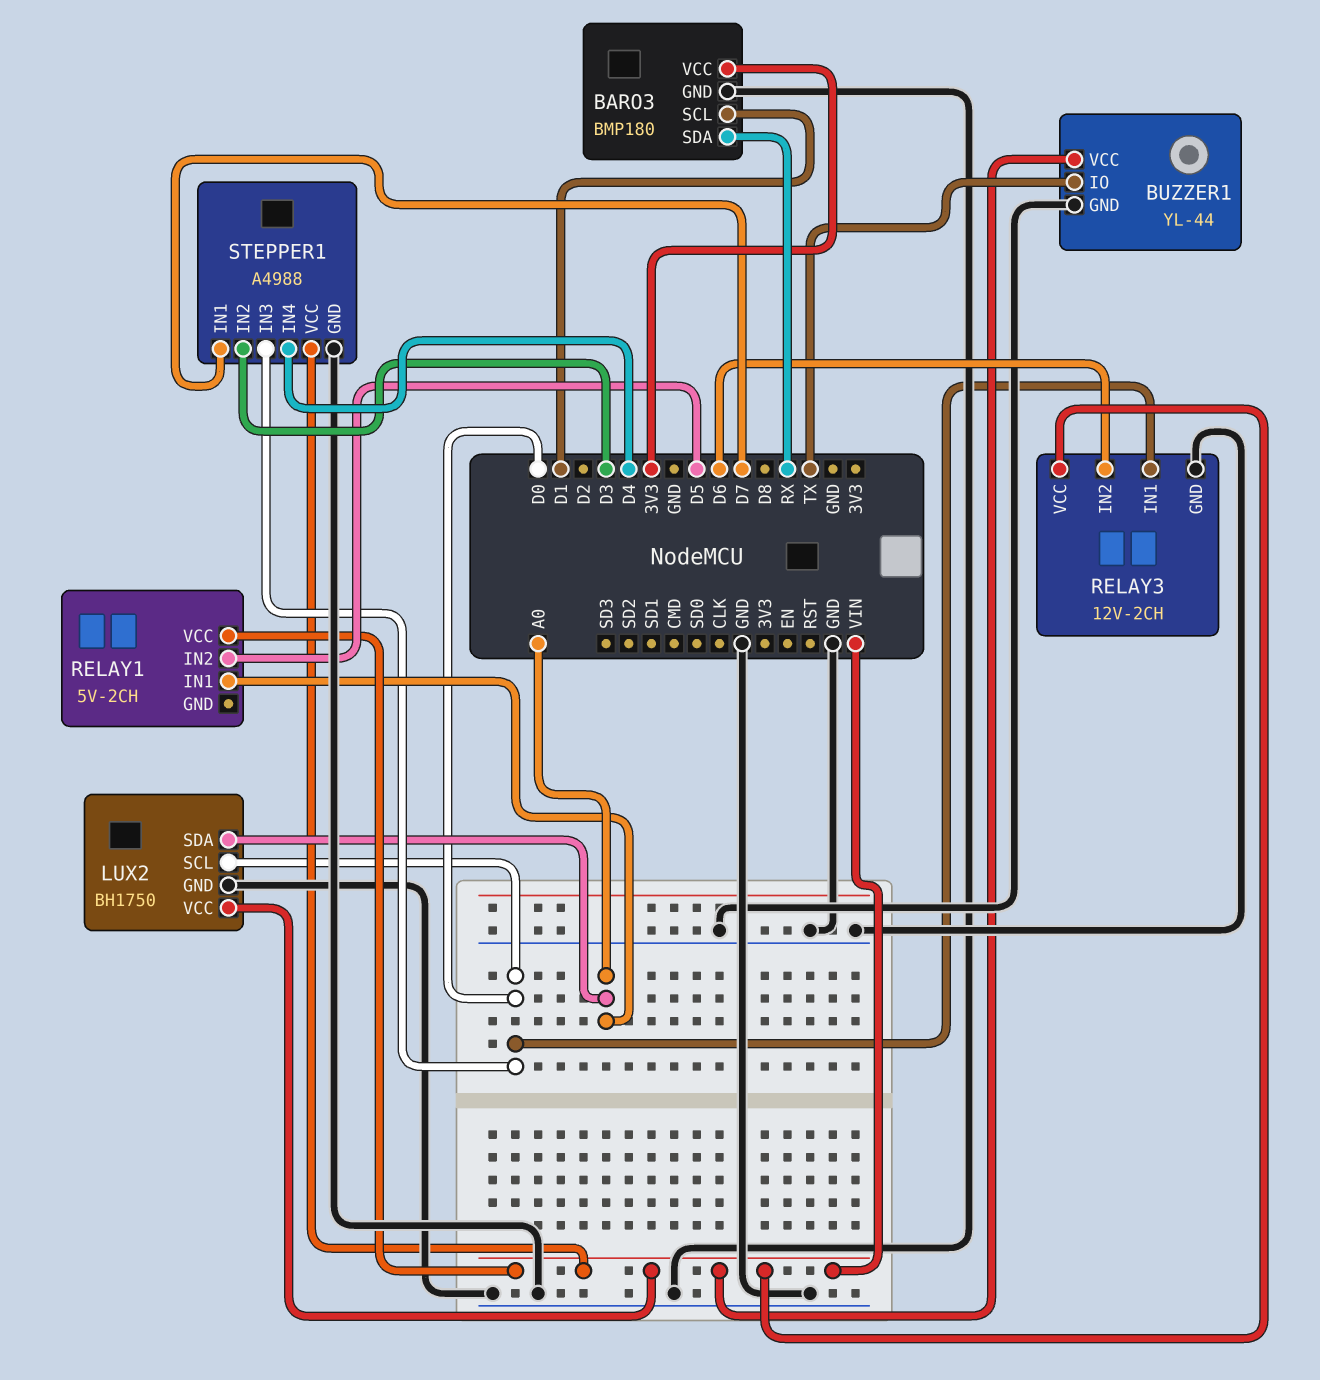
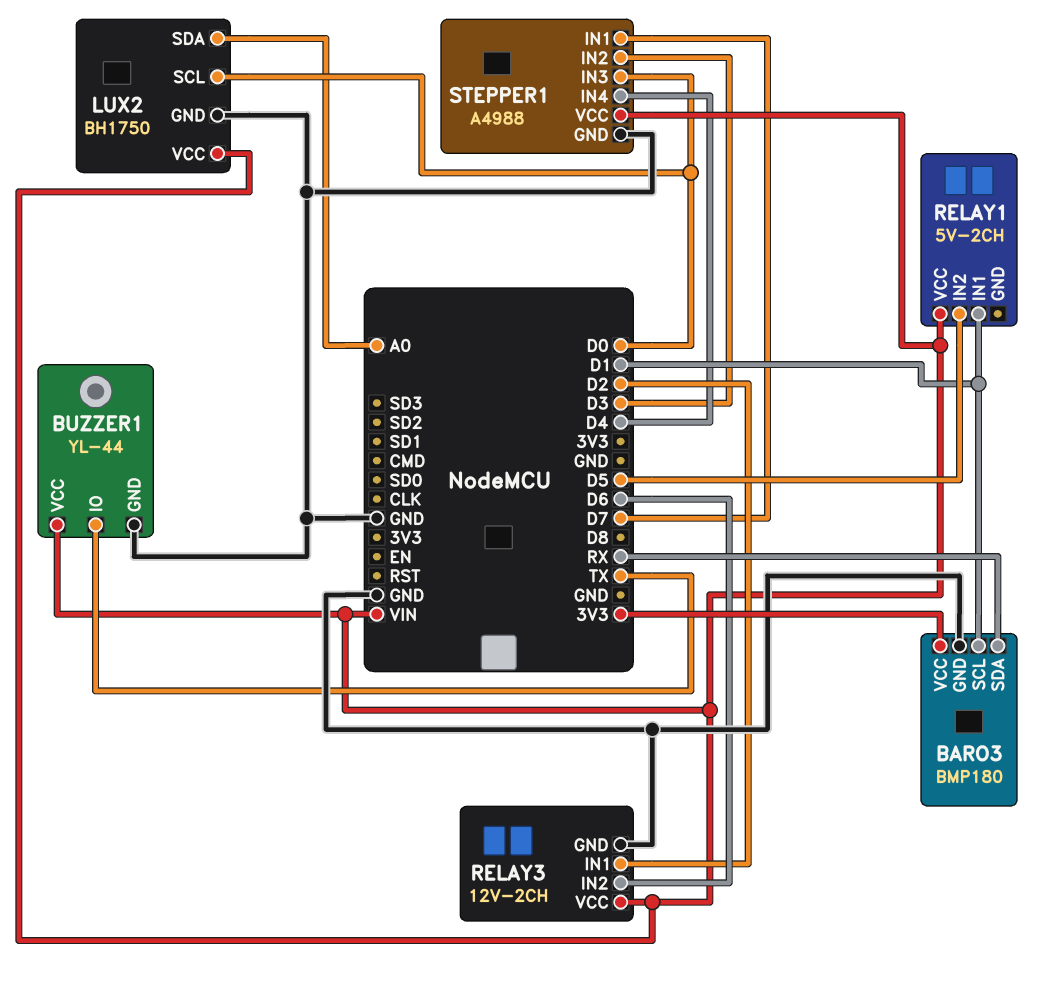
RELAY1 pin IN1: A0 -> D1
RELAY3 pin IN1: D0 -> D2

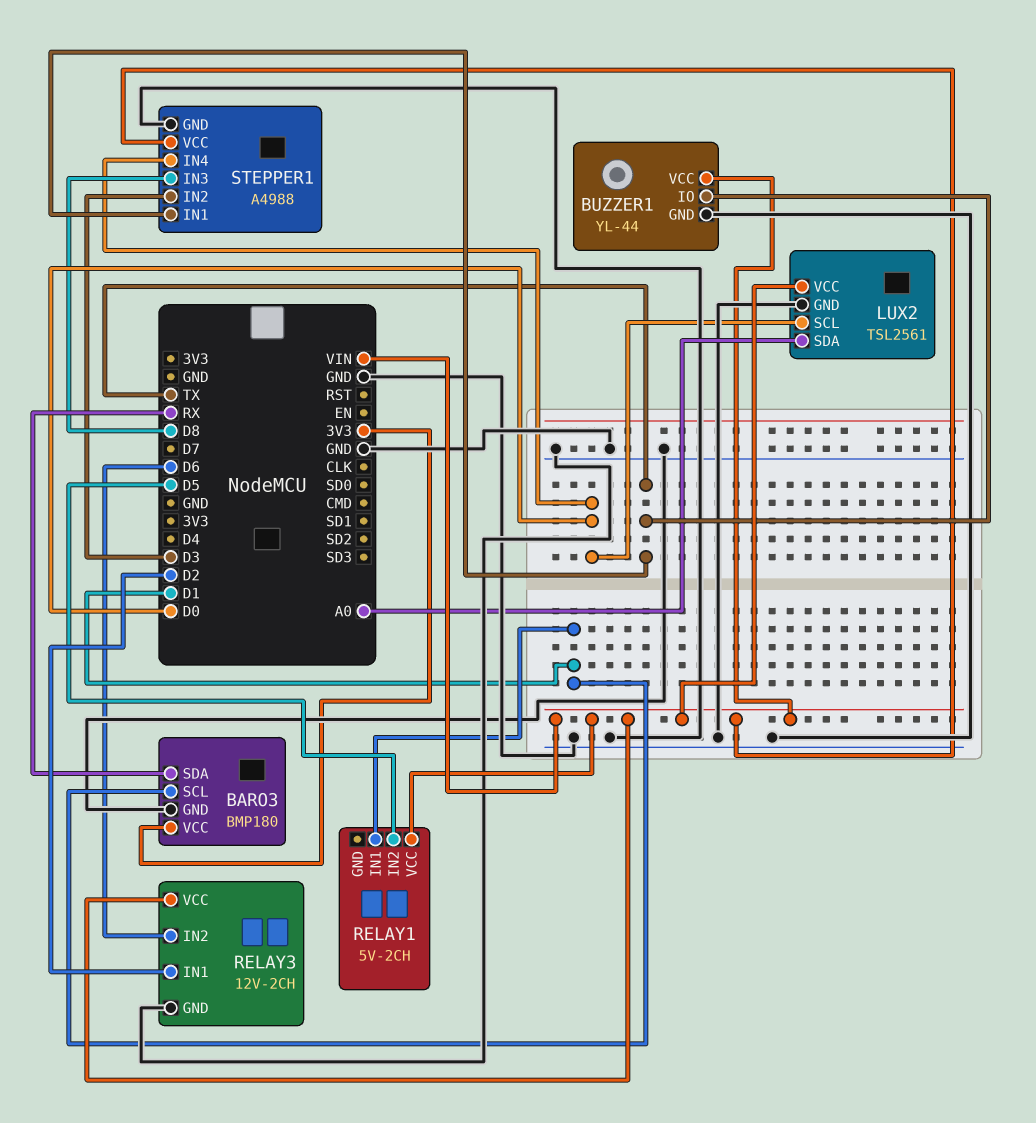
LUX2: BH1750 -> TSL2561
STEPPER1 pin IN1: D7 -> TX
STEPPER1 pin IN3: D0 -> D8
STEPPER1 pin IN4: D4 -> D0

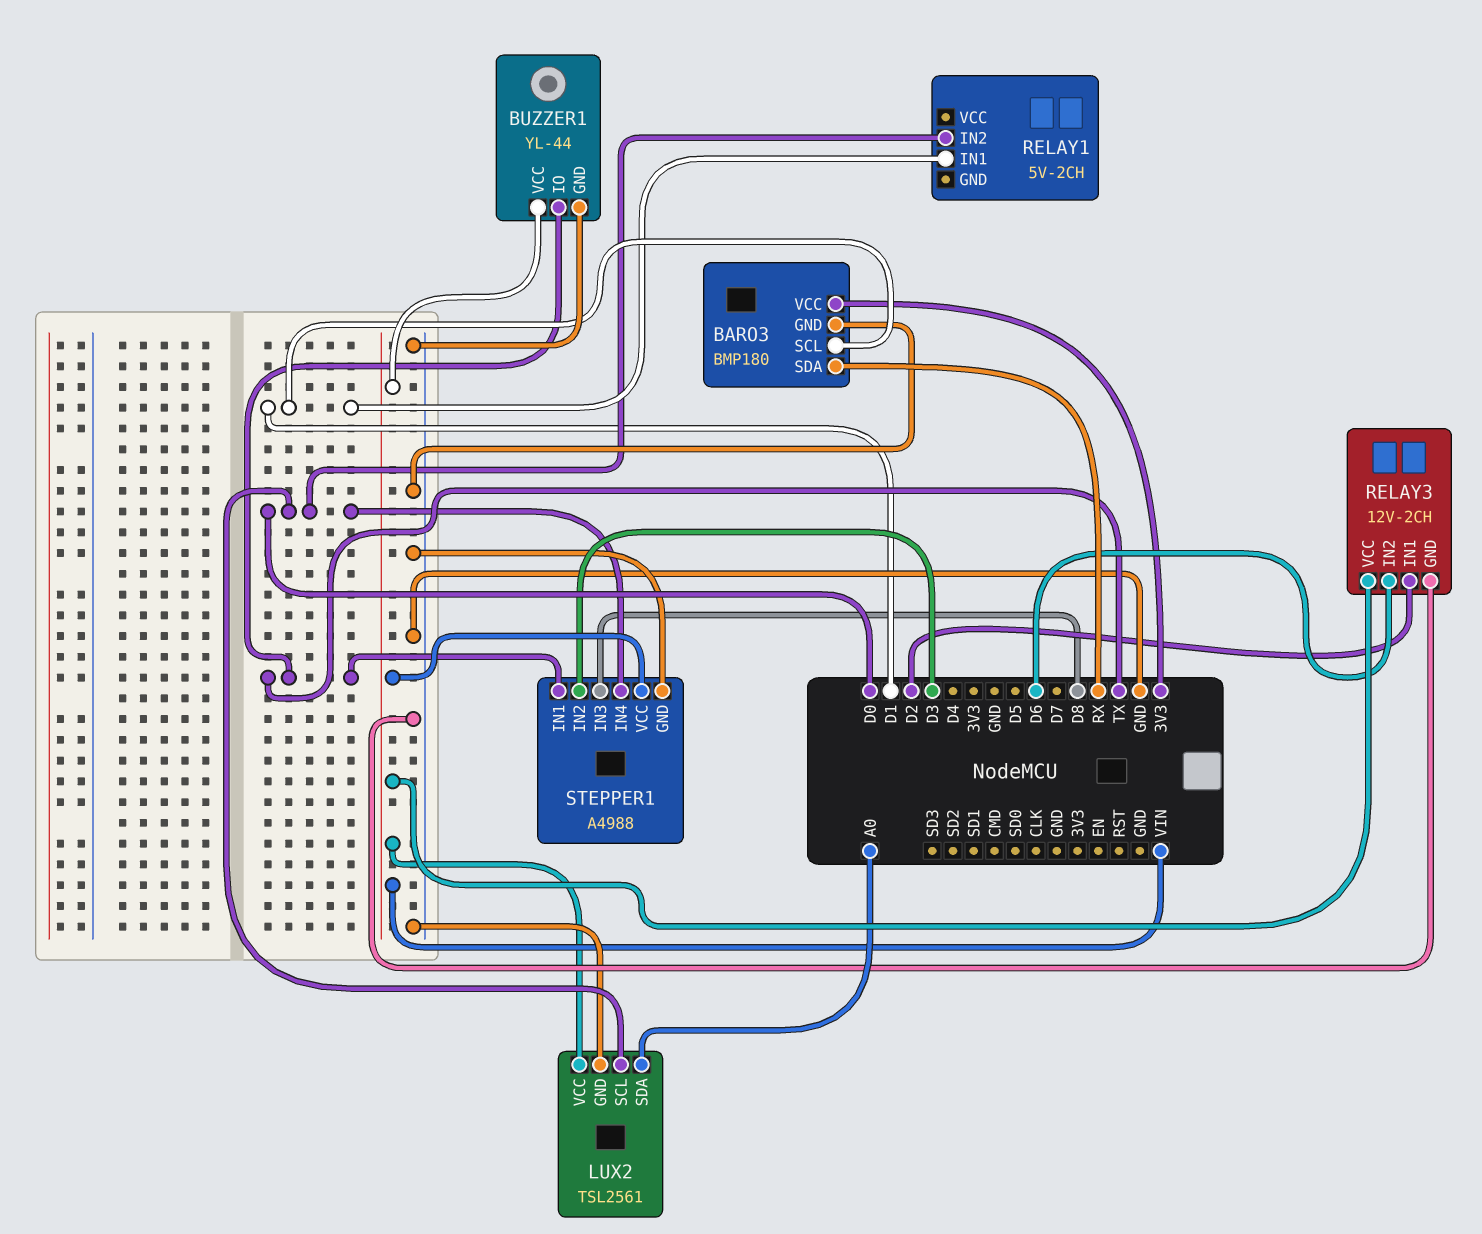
RELAY1 pin IN2: D5 -> D0
RELAY1 pin VCC: VIN -> none

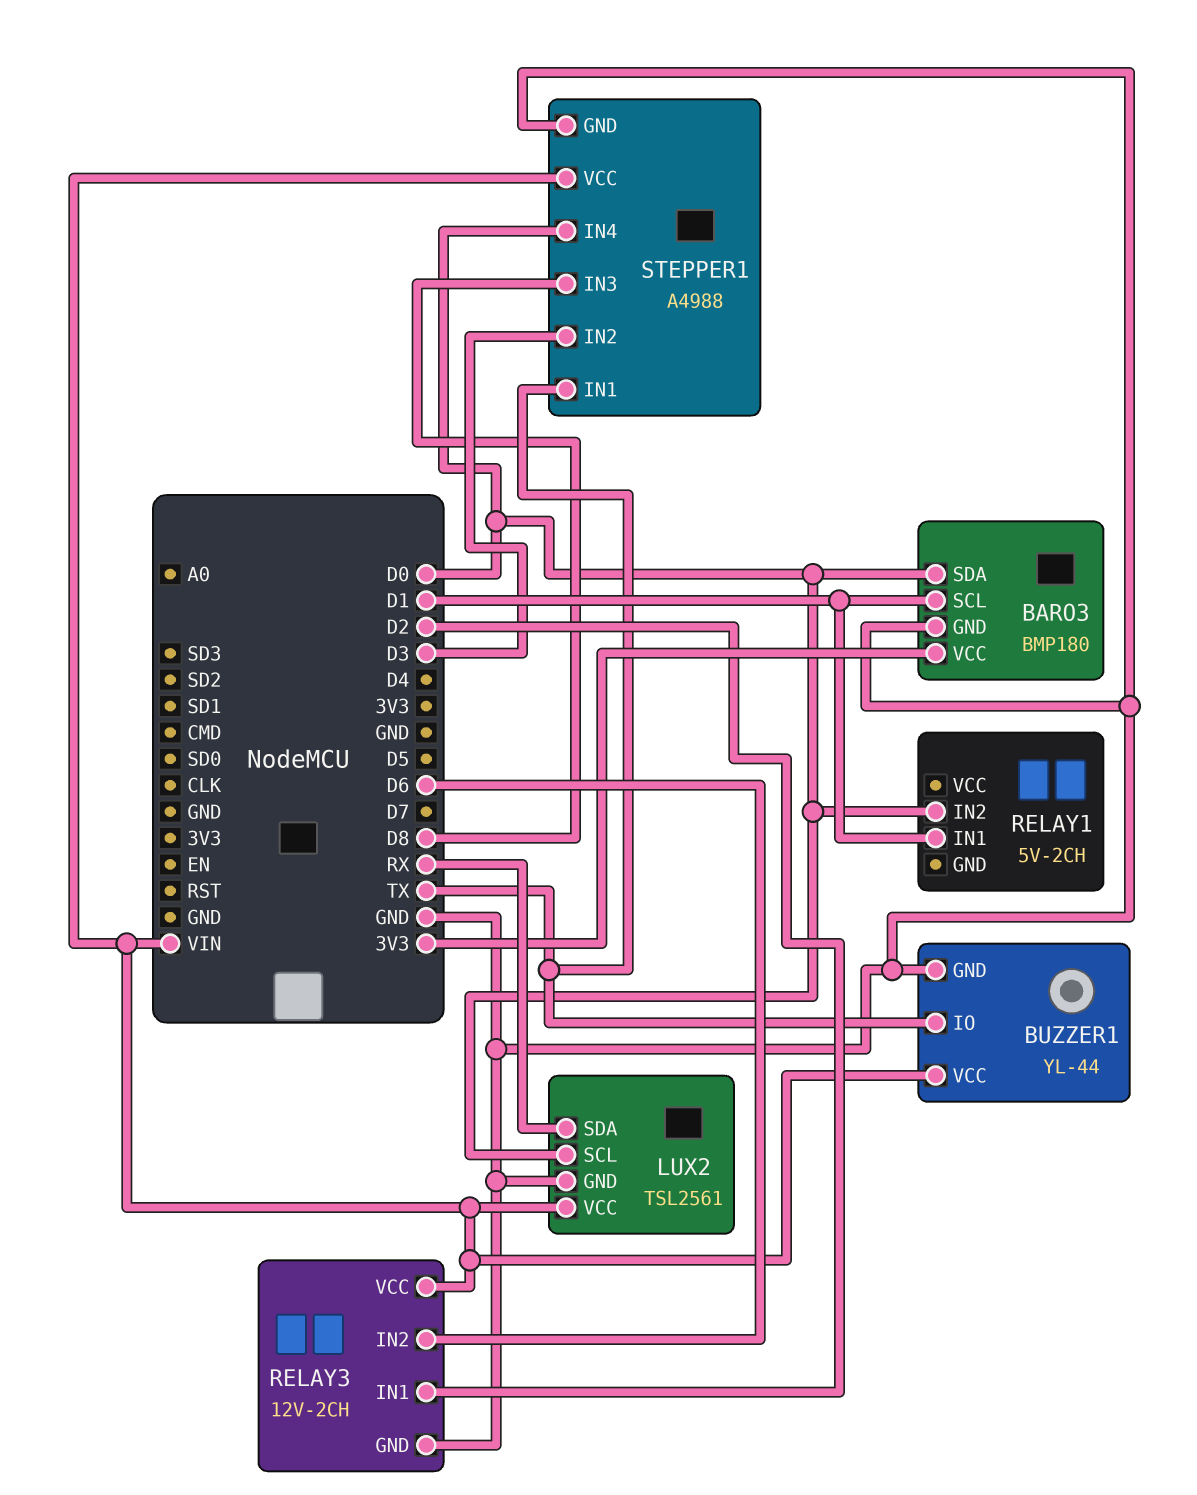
BARO3 pin SDA: RX -> D0
LUX2 pin SDA: A0 -> RX

